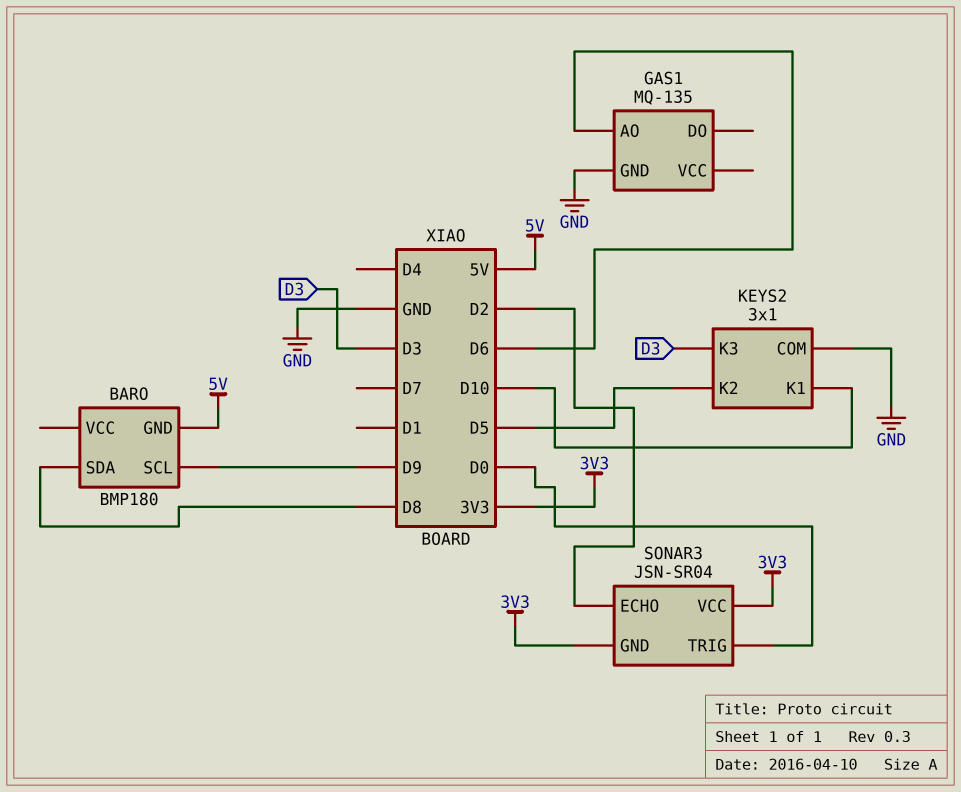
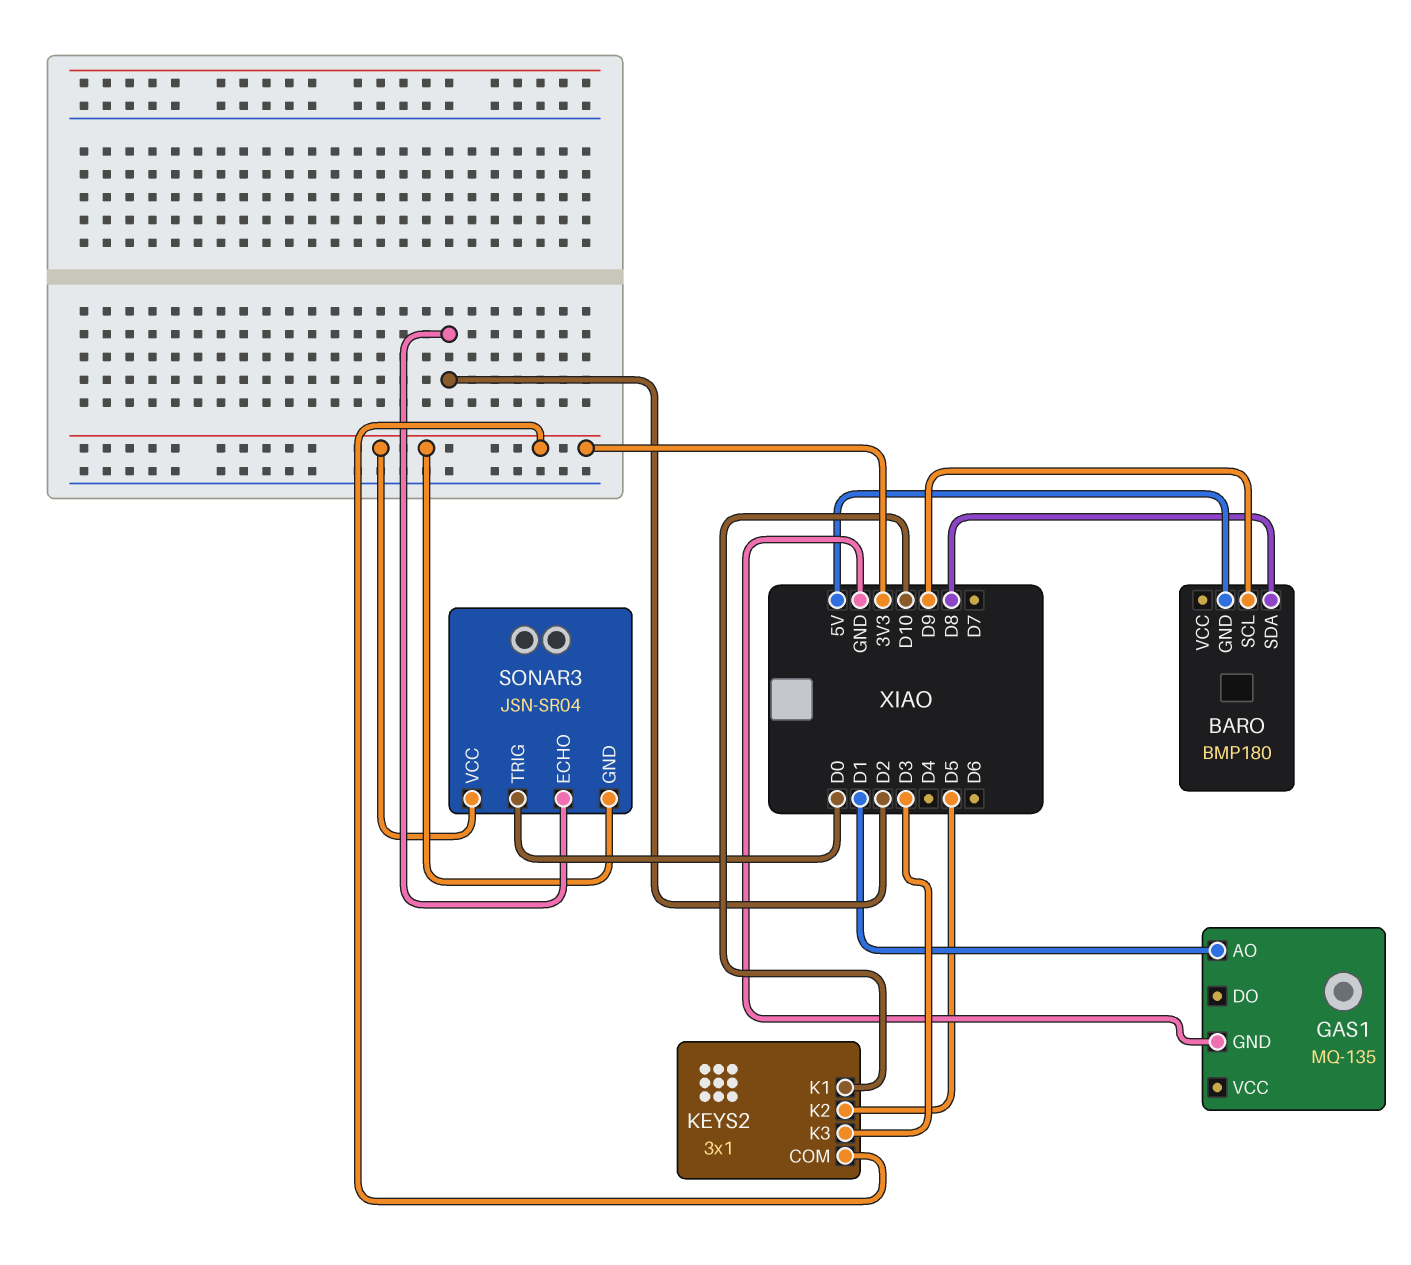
GAS1 pin AO: D6 -> D1
KEYS2 pin COM: GND -> 3V3

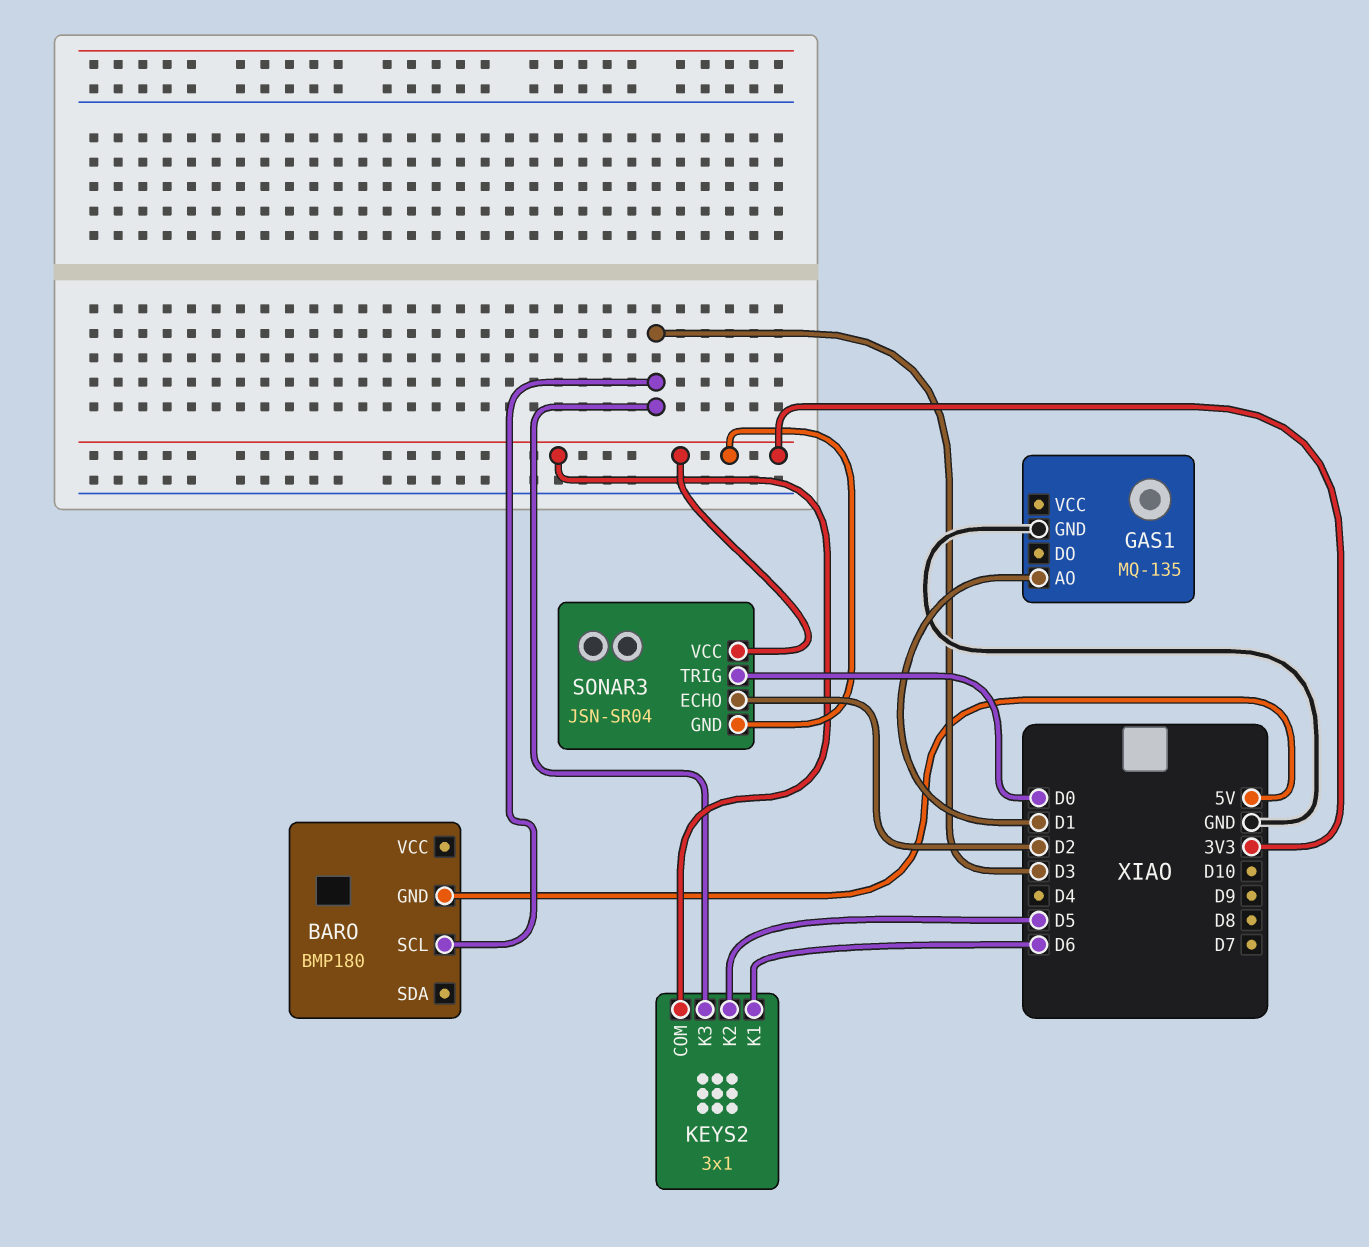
BARO pin SCL: D9 -> D3
BARO pin SDA: D8 -> none
KEYS2 pin K1: D10 -> D6

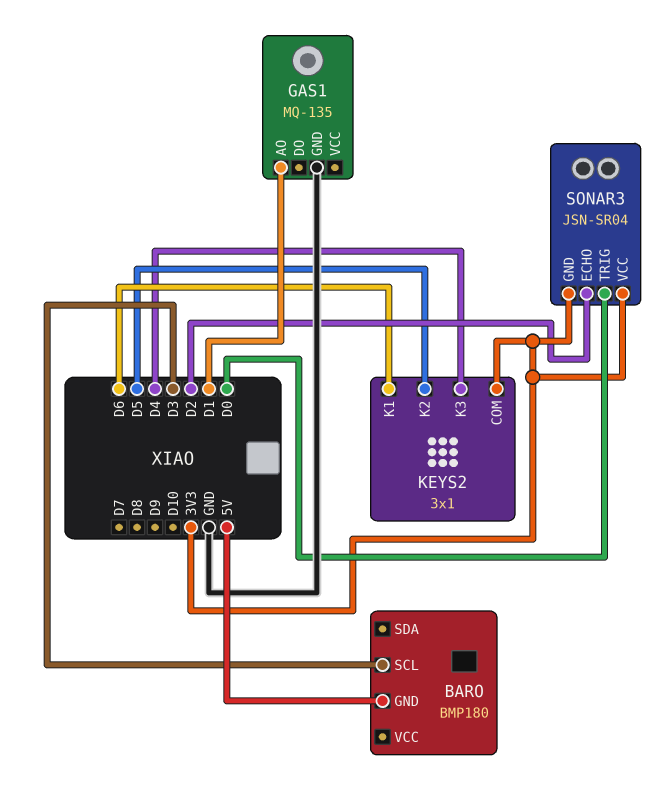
KEYS2 pin K3: D3 -> D4

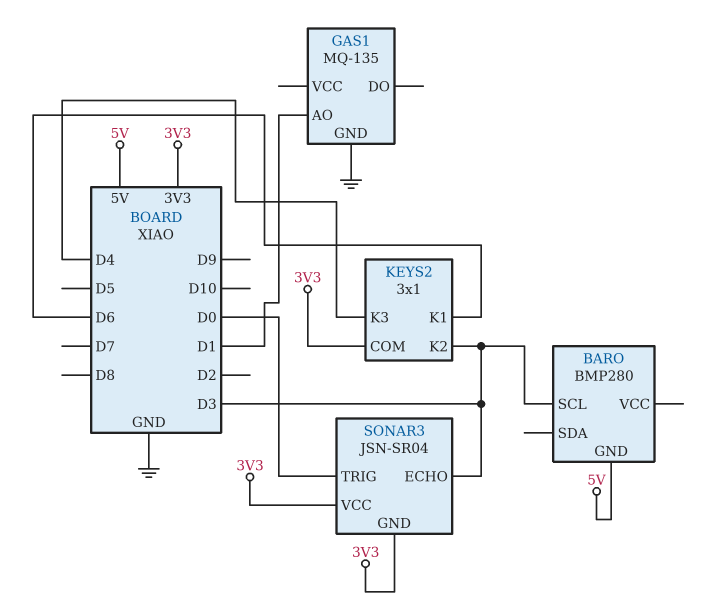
BARO: BMP180 -> BMP280
KEYS2 pin K2: D5 -> D3
SONAR3 pin ECHO: D2 -> D3

